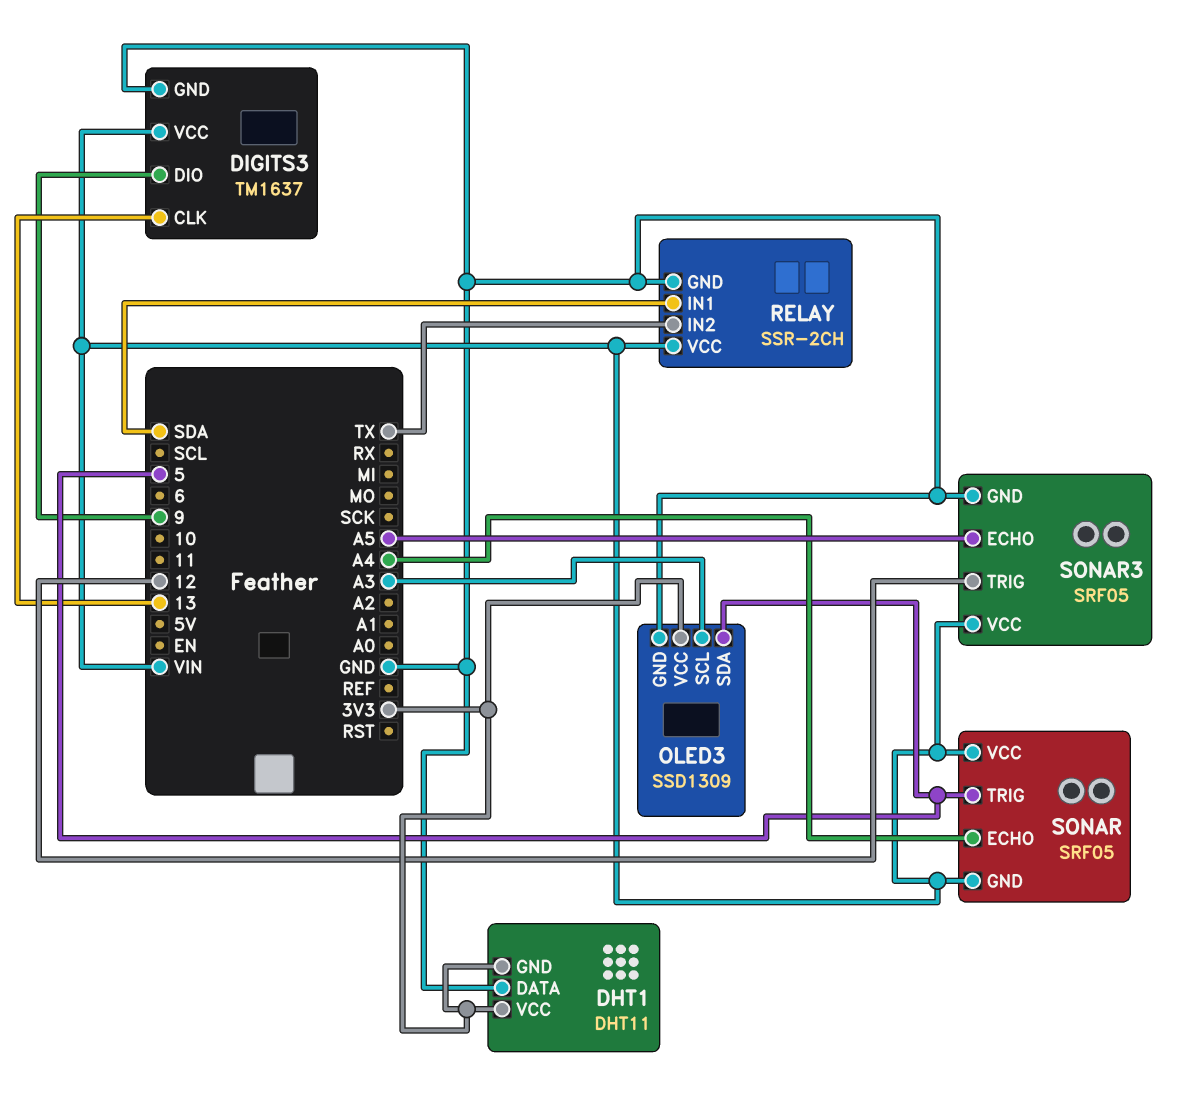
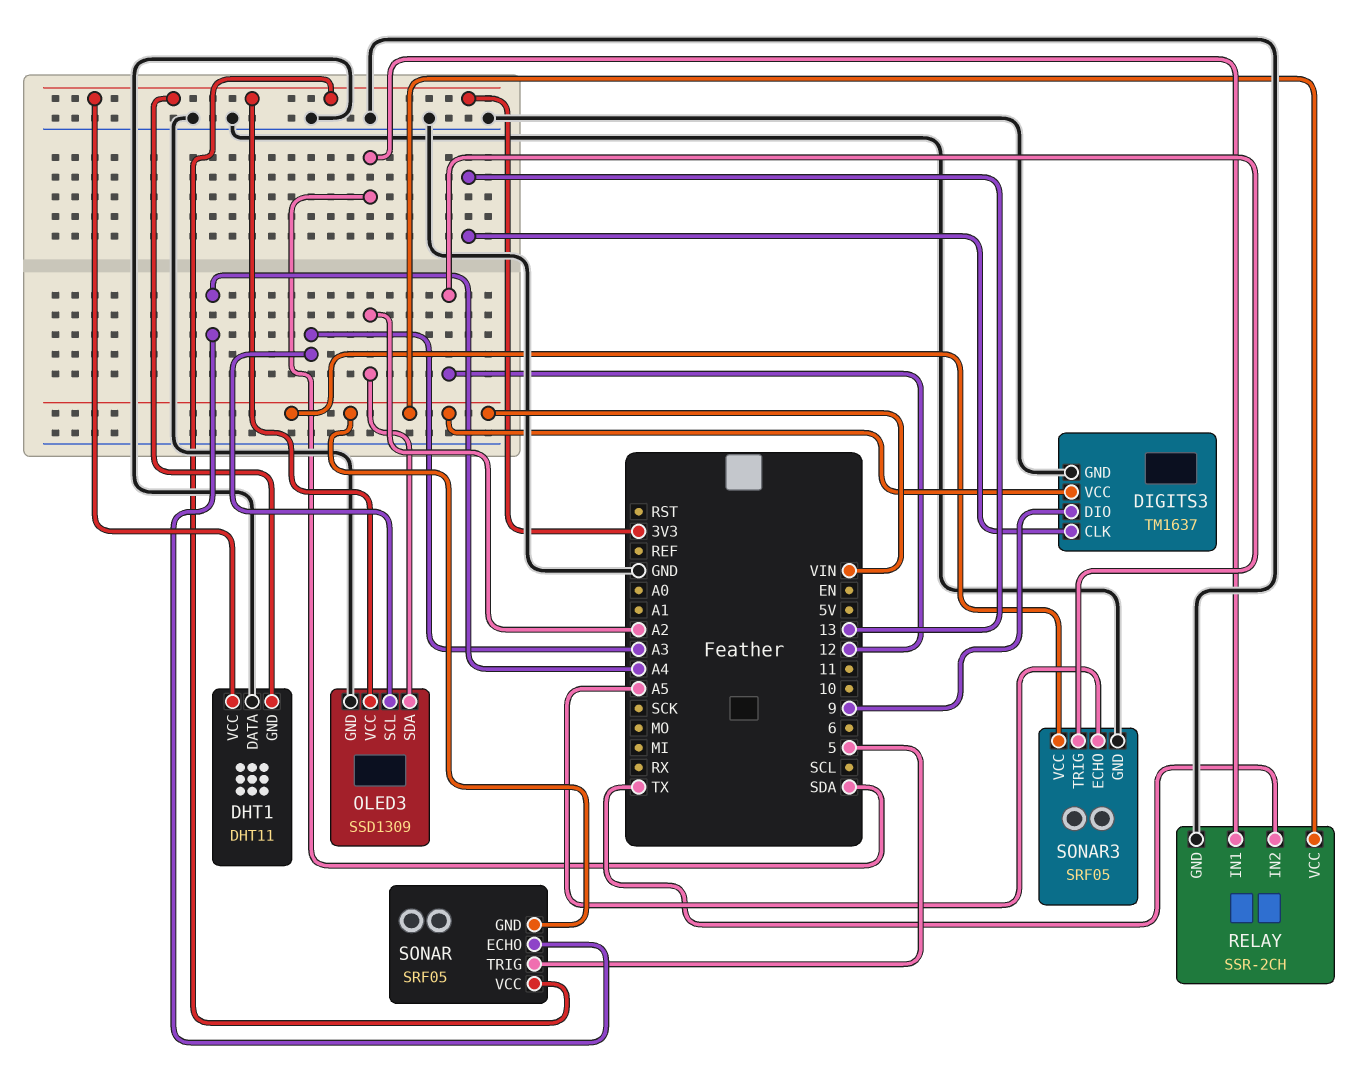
OLED3 pin SDA: 5 -> A2
SONAR pin VCC: VIN -> 3V3

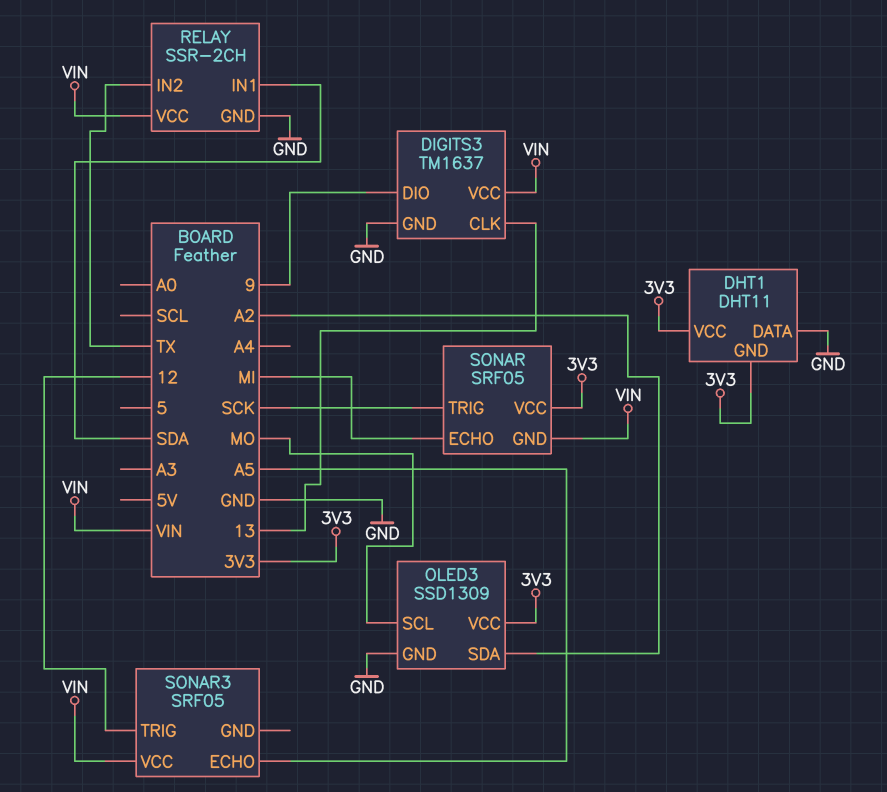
OLED3 pin SCL: A3 -> MO
SONAR pin ECHO: A4 -> MI
SONAR pin TRIG: 5 -> SCK
SONAR3 pin GND: GND -> none

